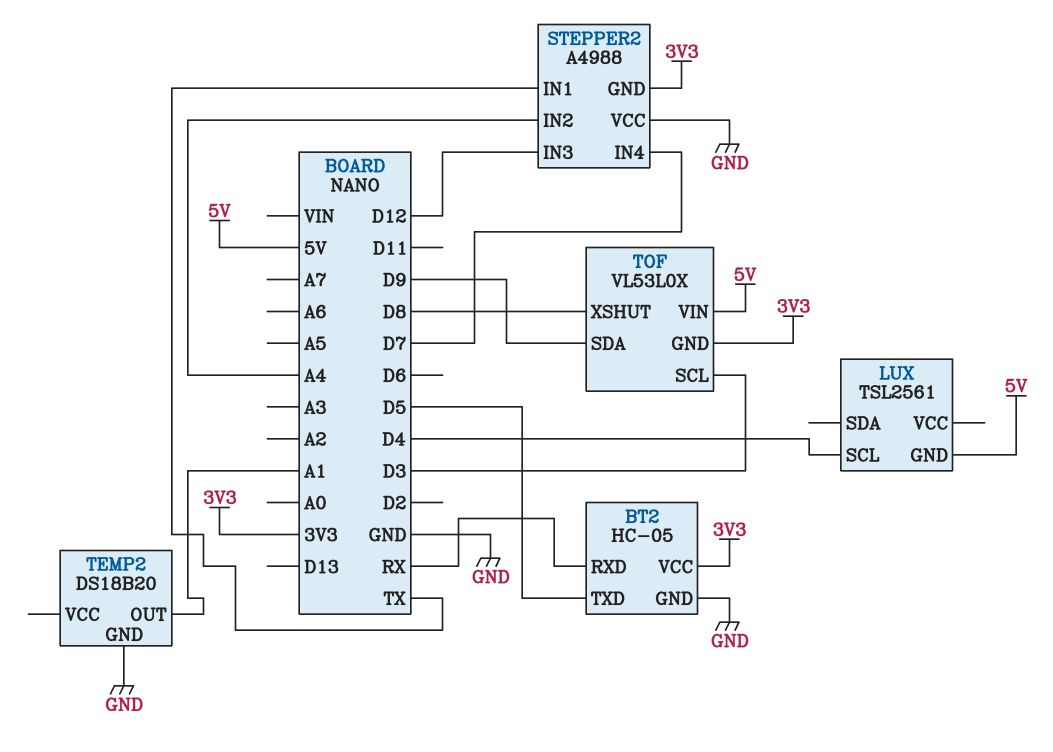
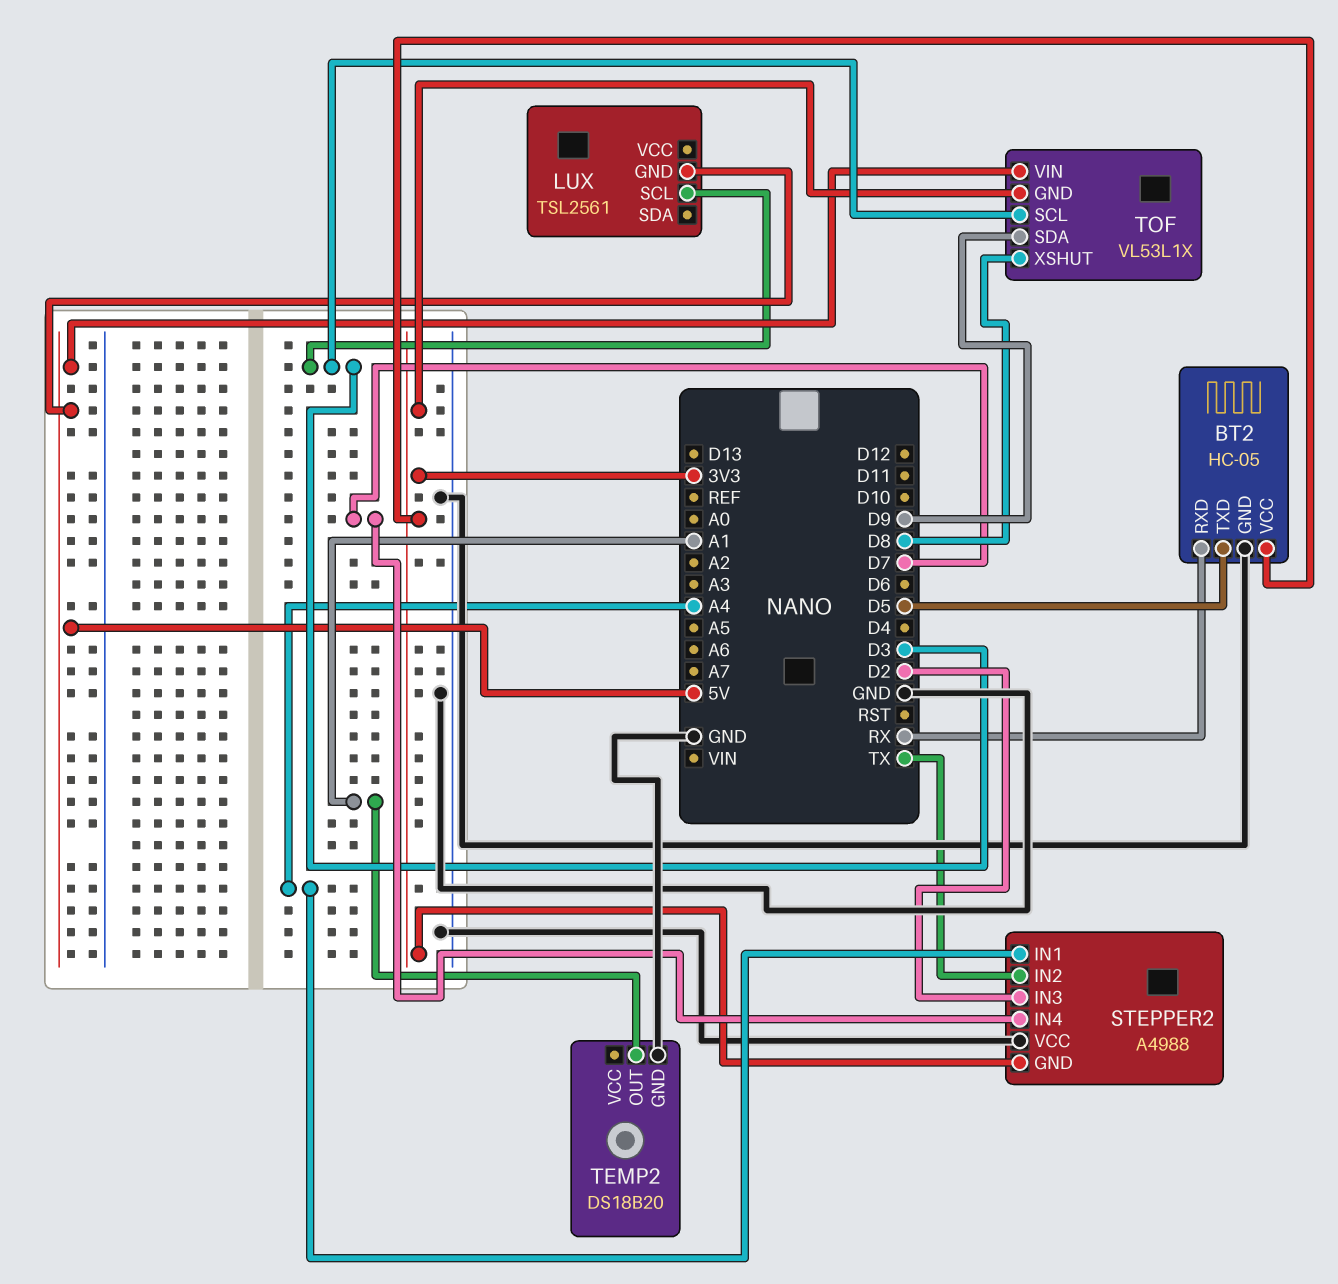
LUX pin SCL: D4 -> D3
STEPPER2 pin IN1: TX -> A4
STEPPER2 pin IN2: A4 -> TX
STEPPER2 pin IN3: D12 -> D2
TOF: VL53L0X -> VL53L1X

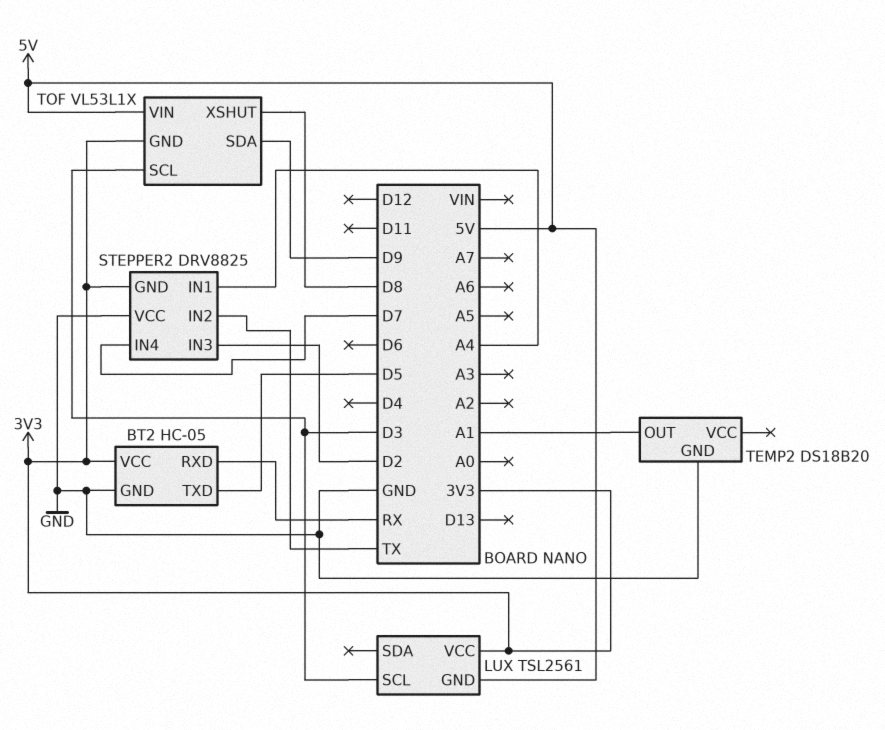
LUX pin VCC: none -> 3V3
STEPPER2: A4988 -> DRV8825

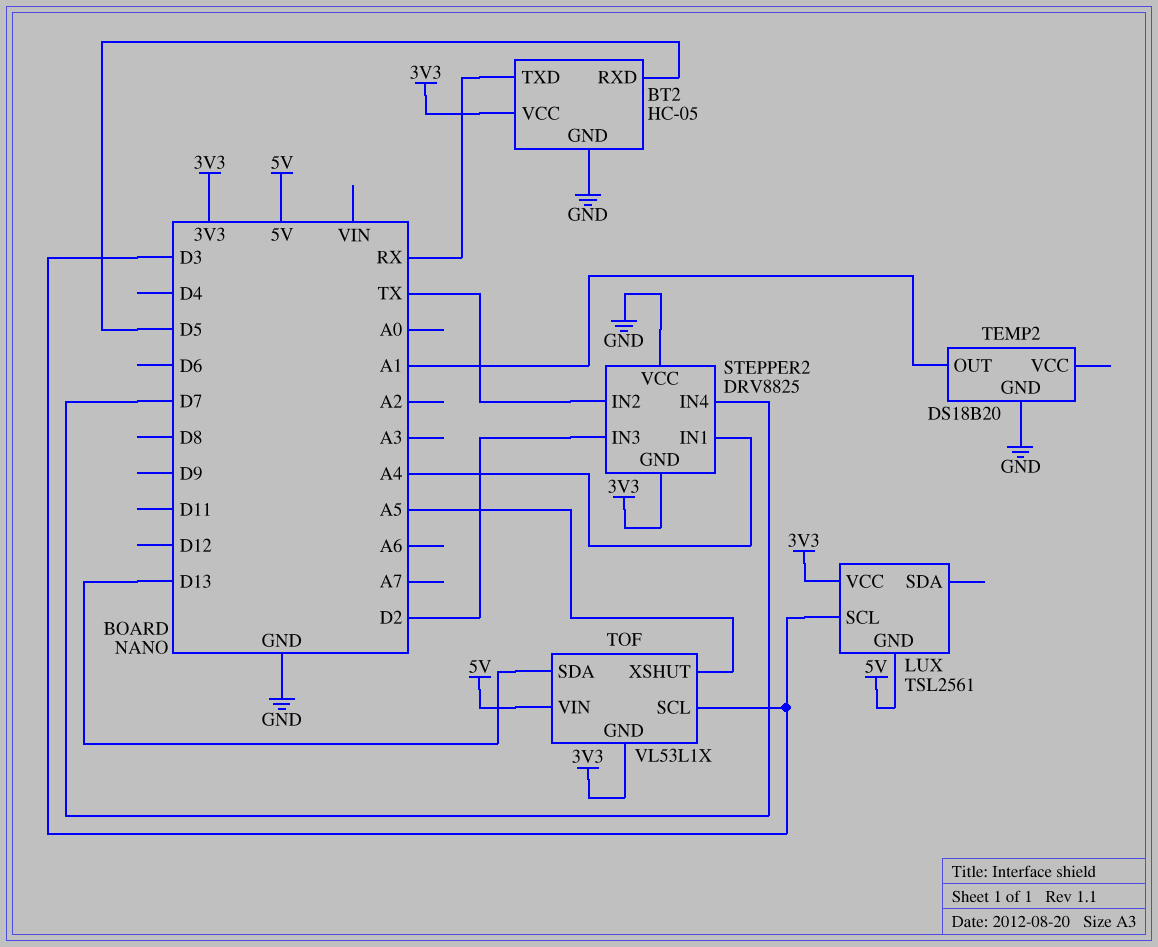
BT2 pin RXD: RX -> D5
BT2 pin TXD: D5 -> RX
TOF pin SDA: D9 -> D13
TOF pin XSHUT: D8 -> A5

